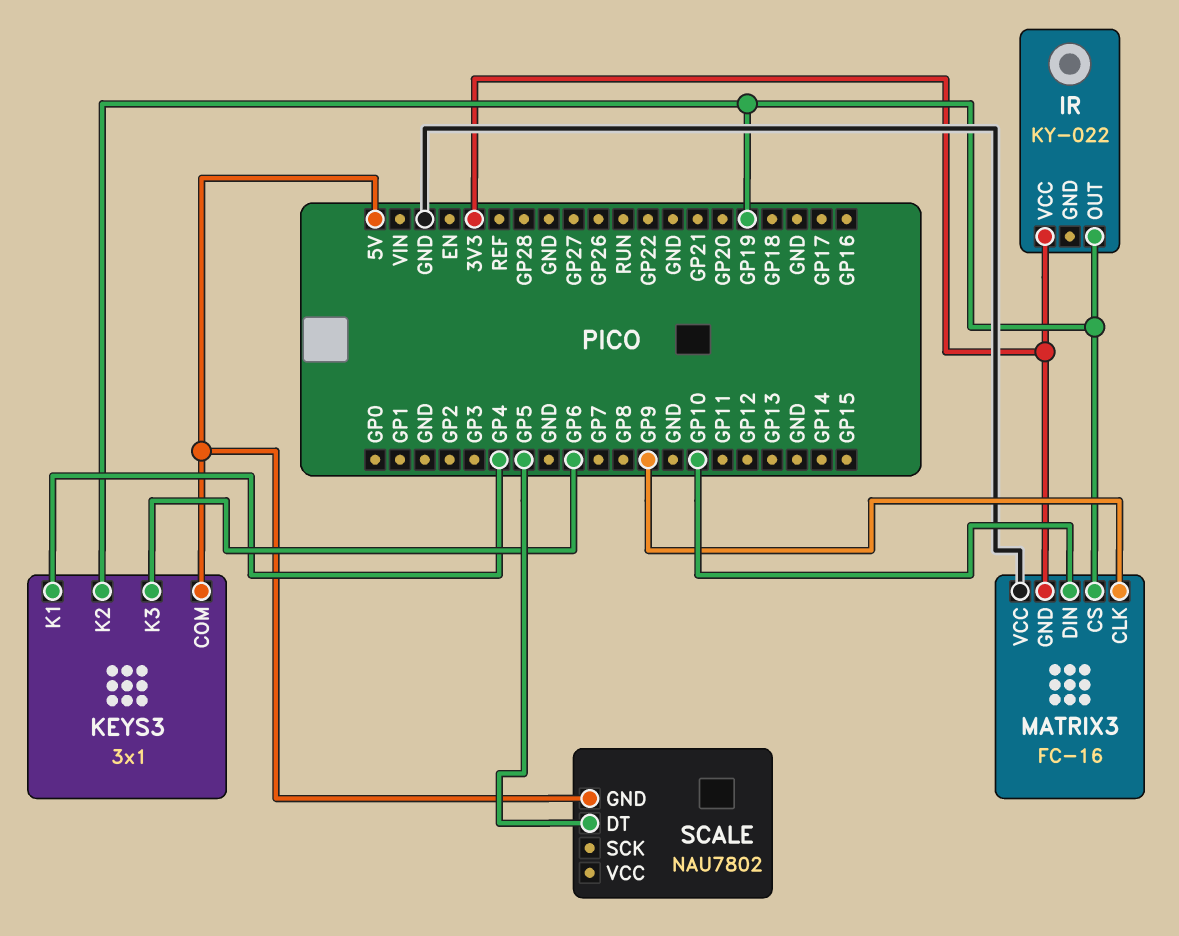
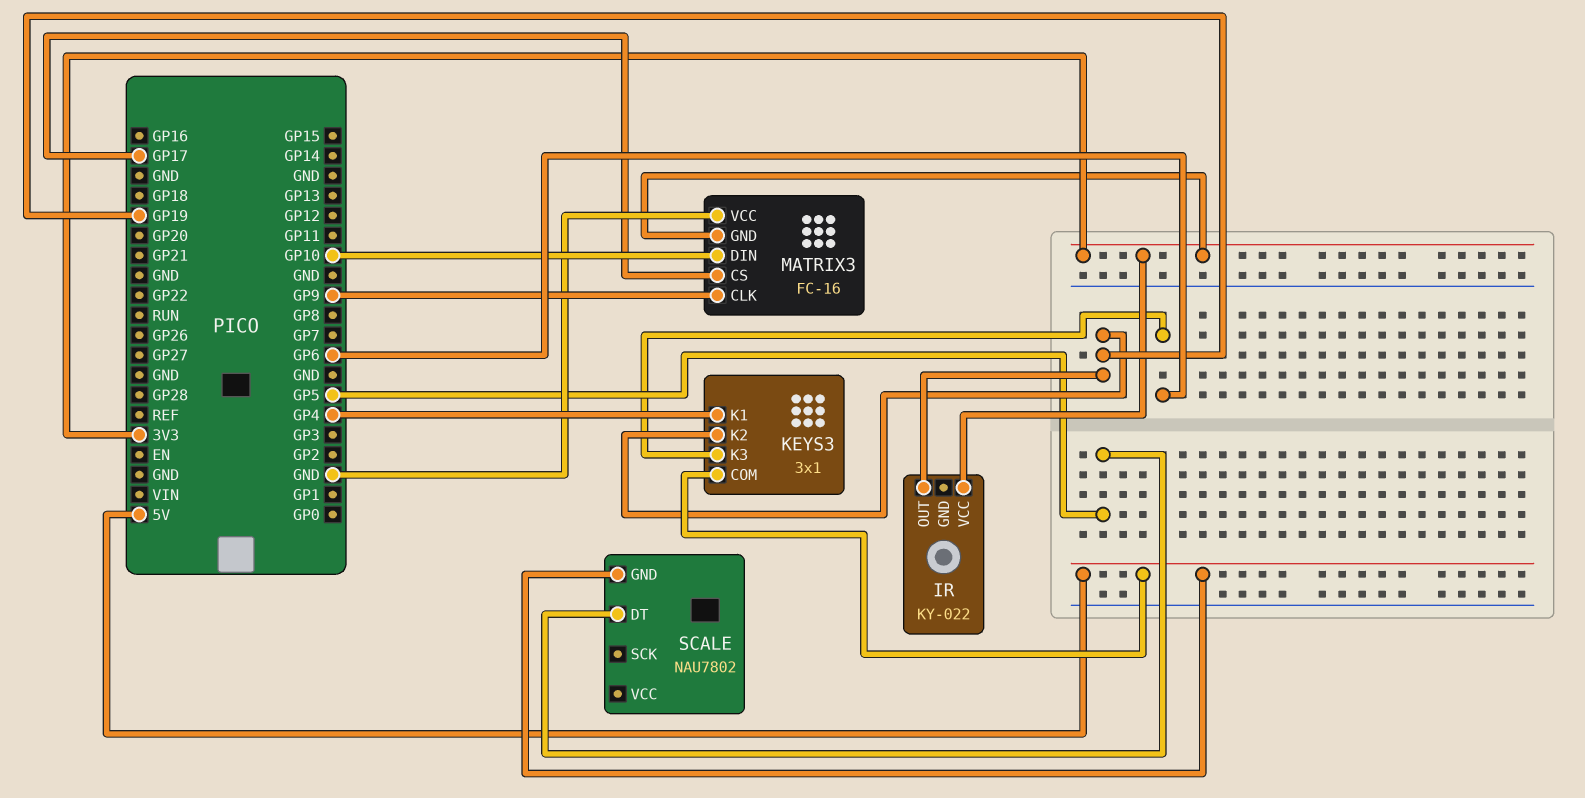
MATRIX3 pin CS: GP19 -> GP17

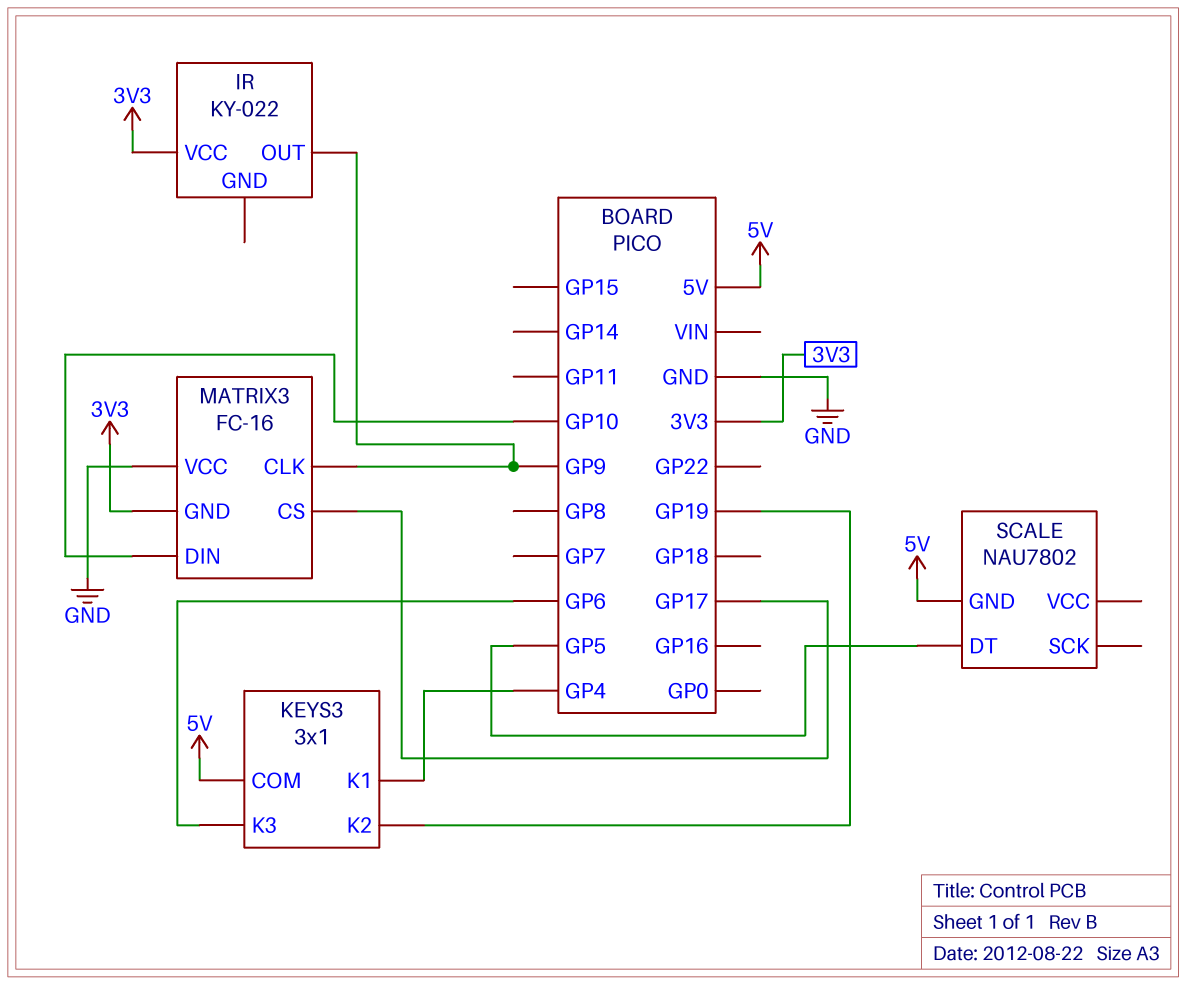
IR pin OUT: GP19 -> GP9

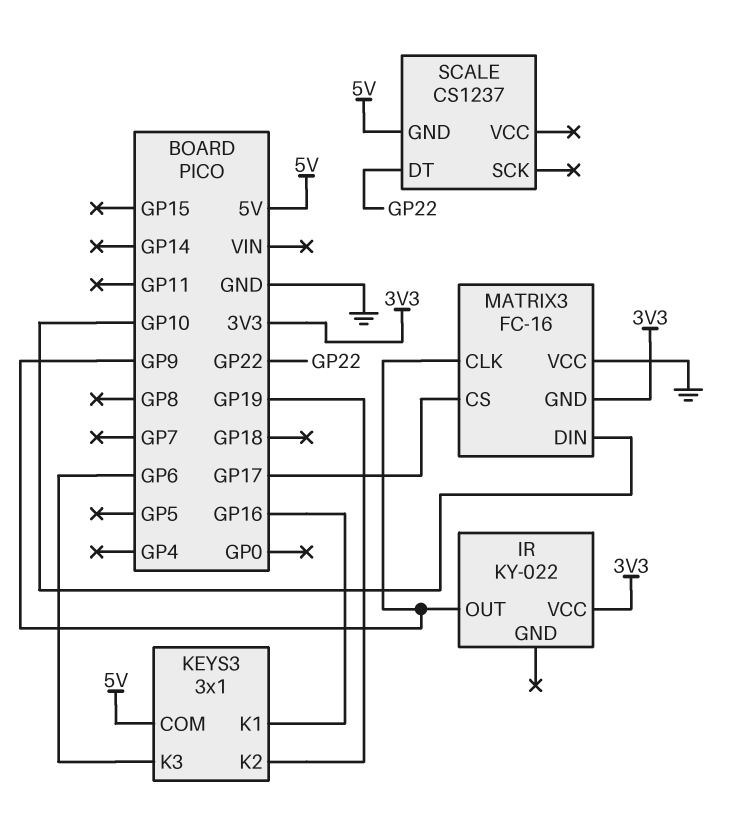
KEYS3 pin K1: GP4 -> GP16
SCALE: NAU7802 -> CS1237
SCALE pin DT: GP5 -> GP22

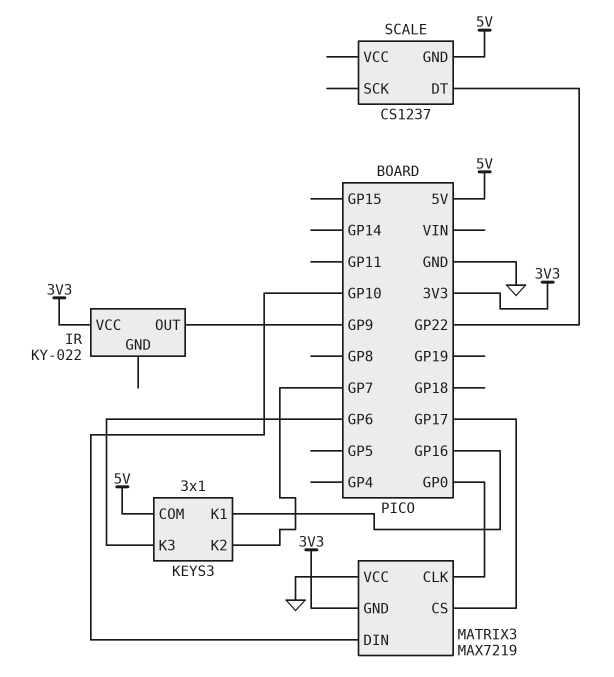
KEYS3 pin K2: GP19 -> GP7
MATRIX3: FC-16 -> MAX7219
MATRIX3 pin CLK: GP9 -> GP0

